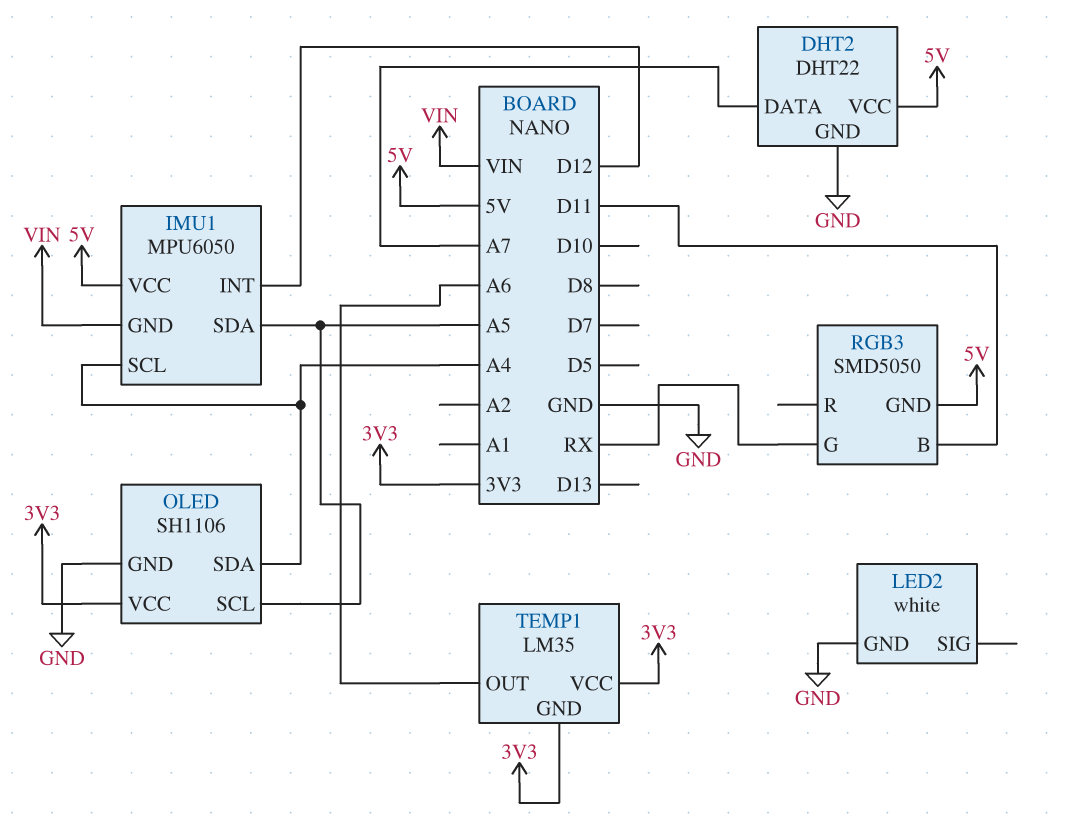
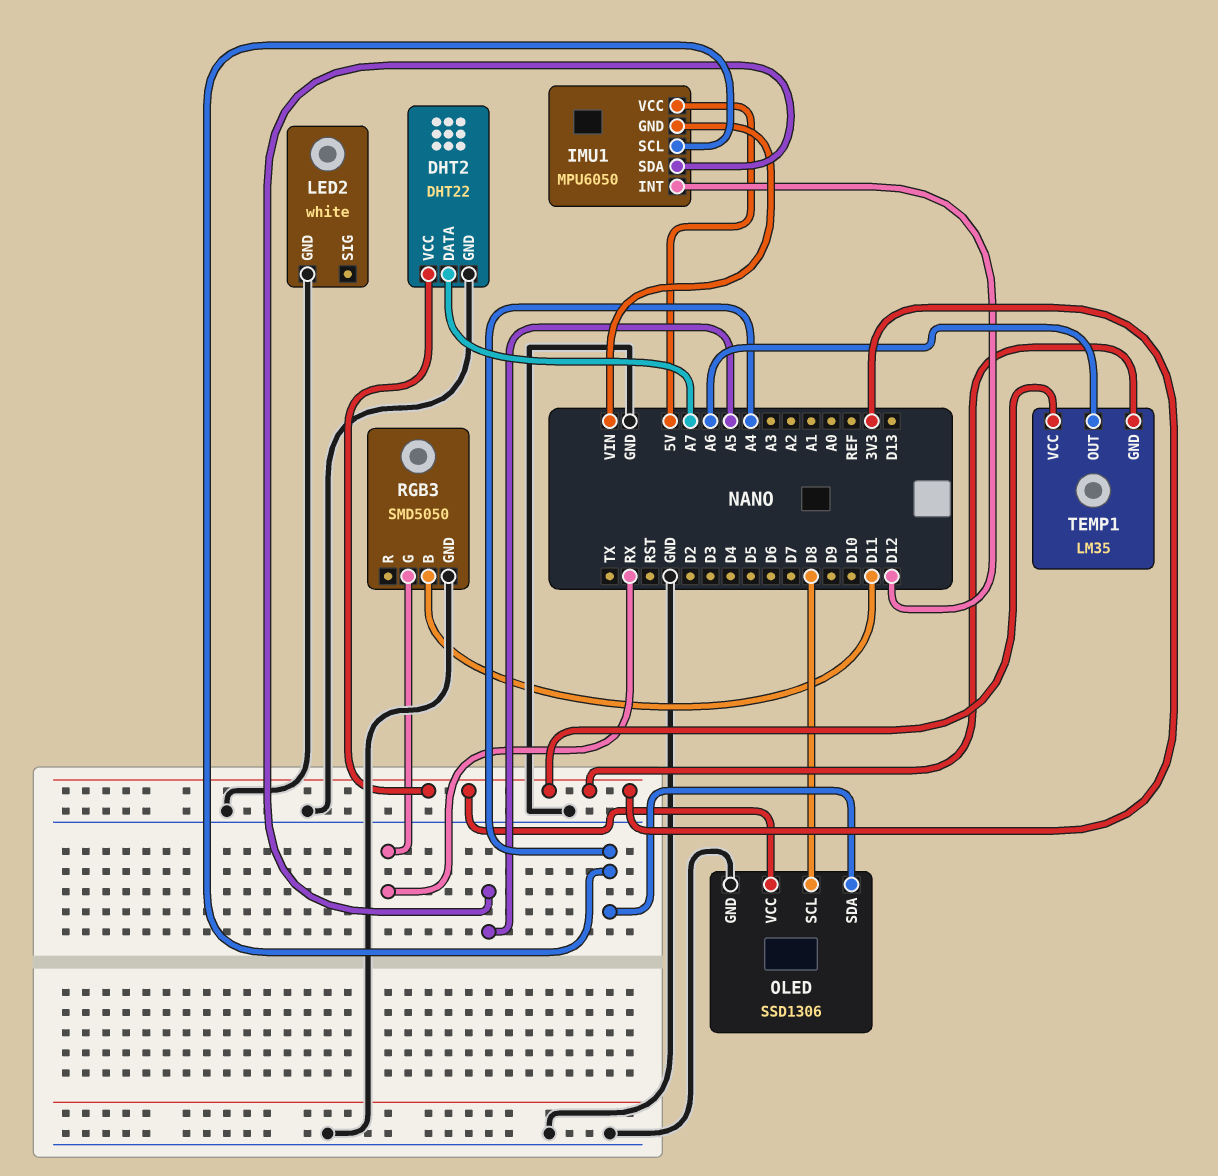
DHT2 pin VCC: 5V -> 3V3
OLED: SH1106 -> SSD1306
OLED pin SCL: A5 -> D8
RGB3 pin GND: 5V -> GND

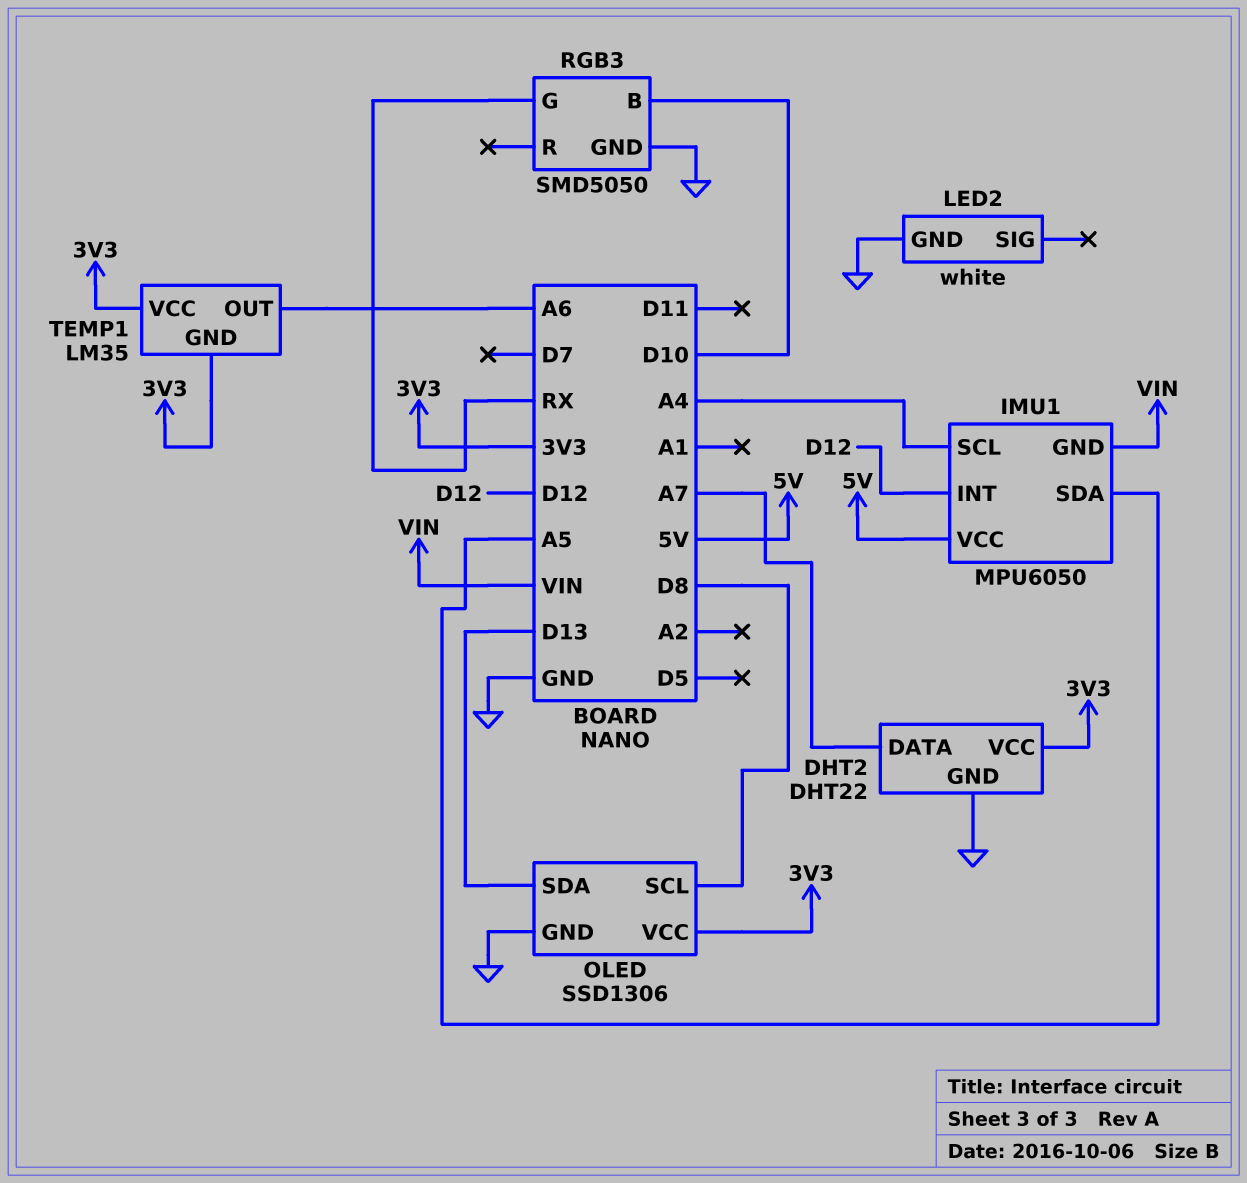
OLED pin SDA: A4 -> D13
RGB3 pin B: D11 -> D10

